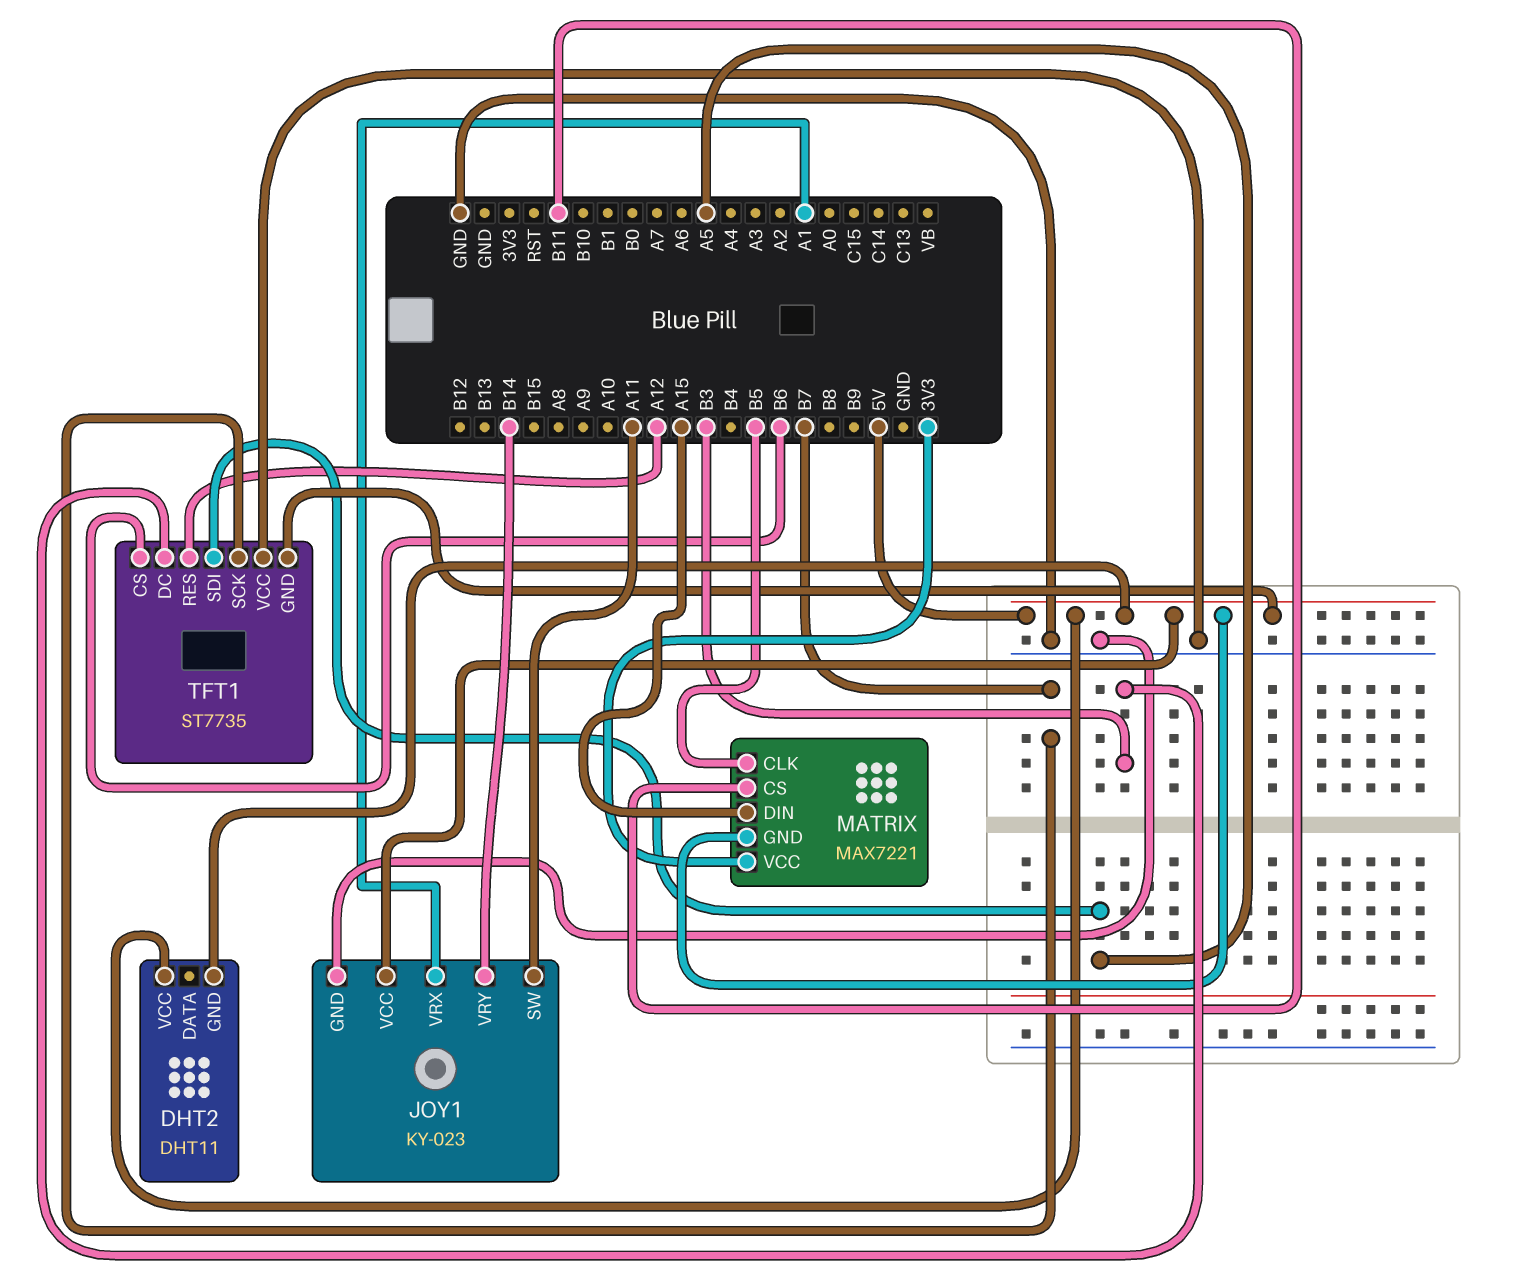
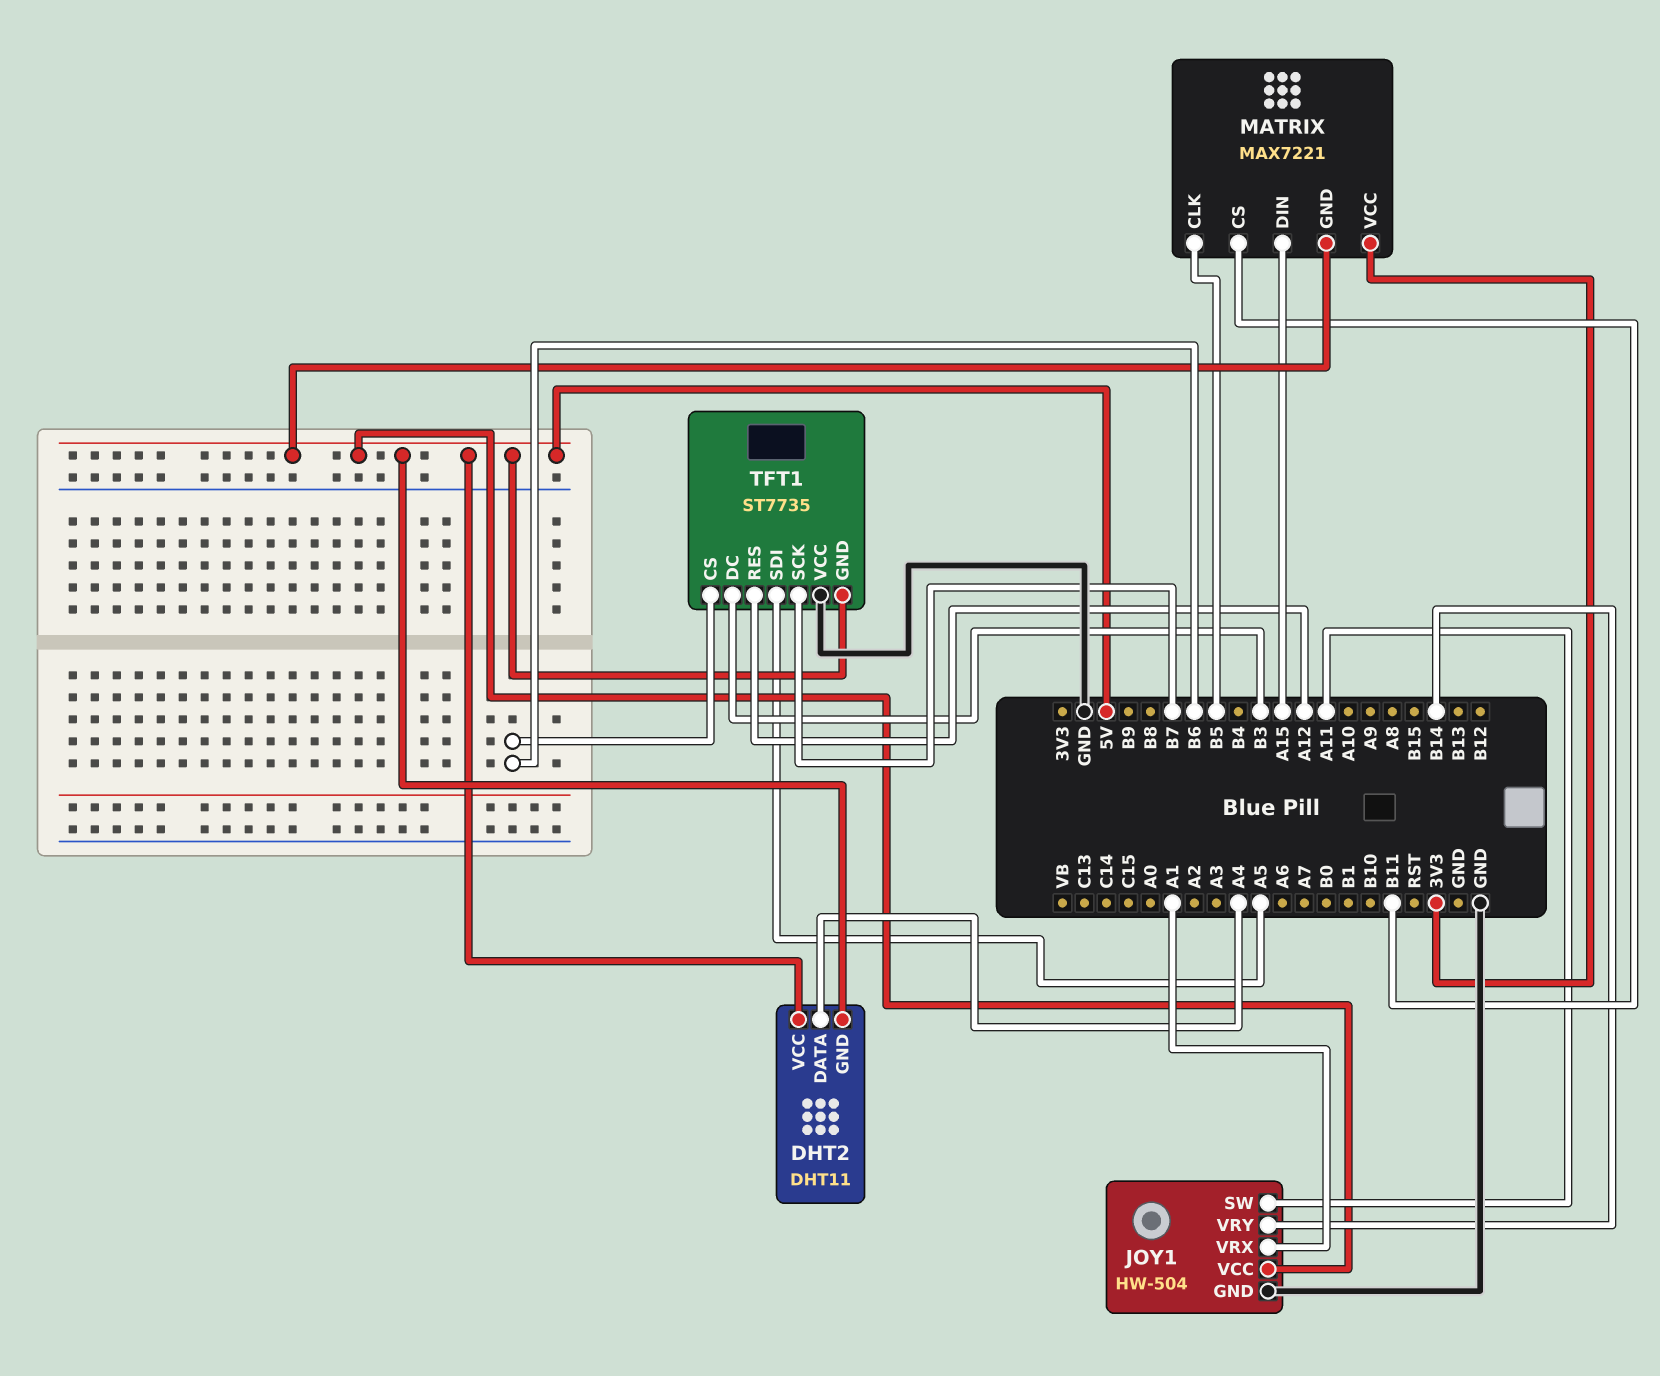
DHT2 pin DATA: none -> A4
JOY1: KY-023 -> HW-504

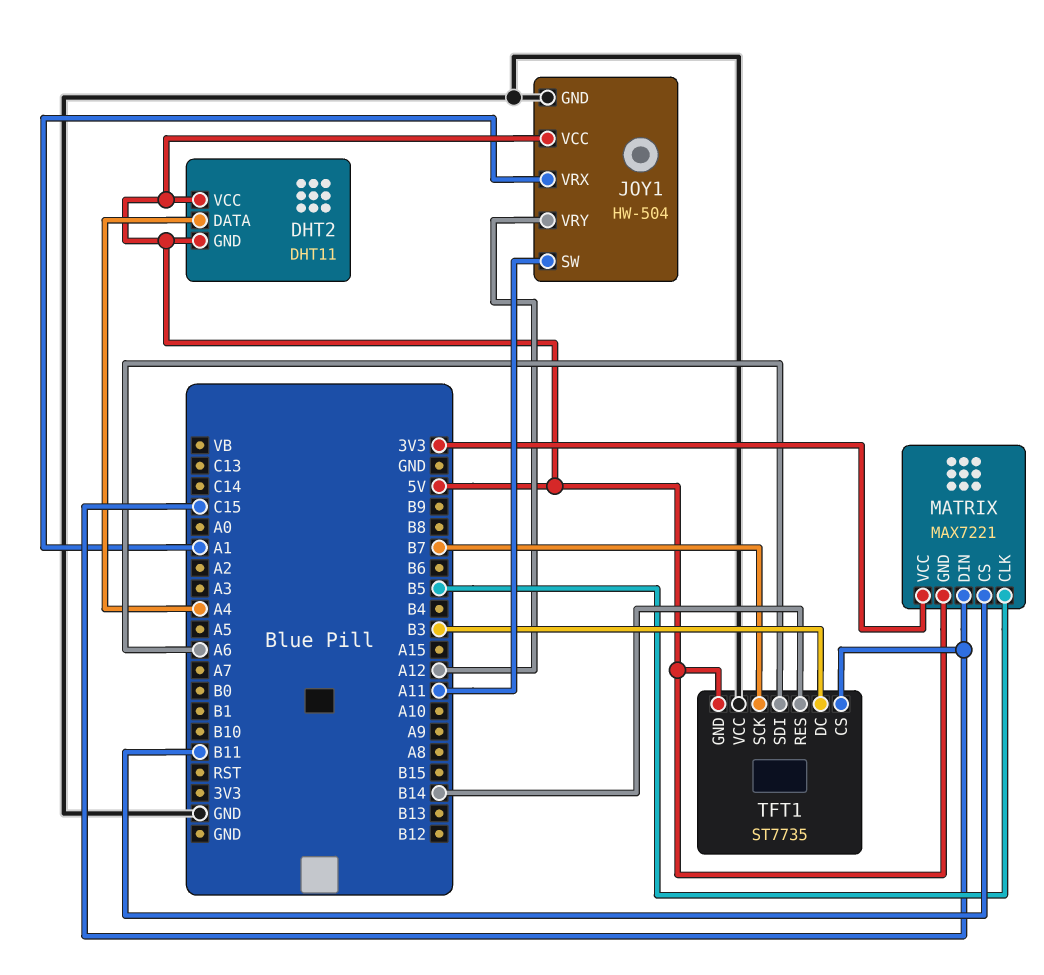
JOY1 pin VRY: B14 -> A12
MATRIX pin DIN: A15 -> C15
TFT1 pin CS: B6 -> C15
TFT1 pin RES: A12 -> B14
TFT1 pin SDI: A5 -> A6

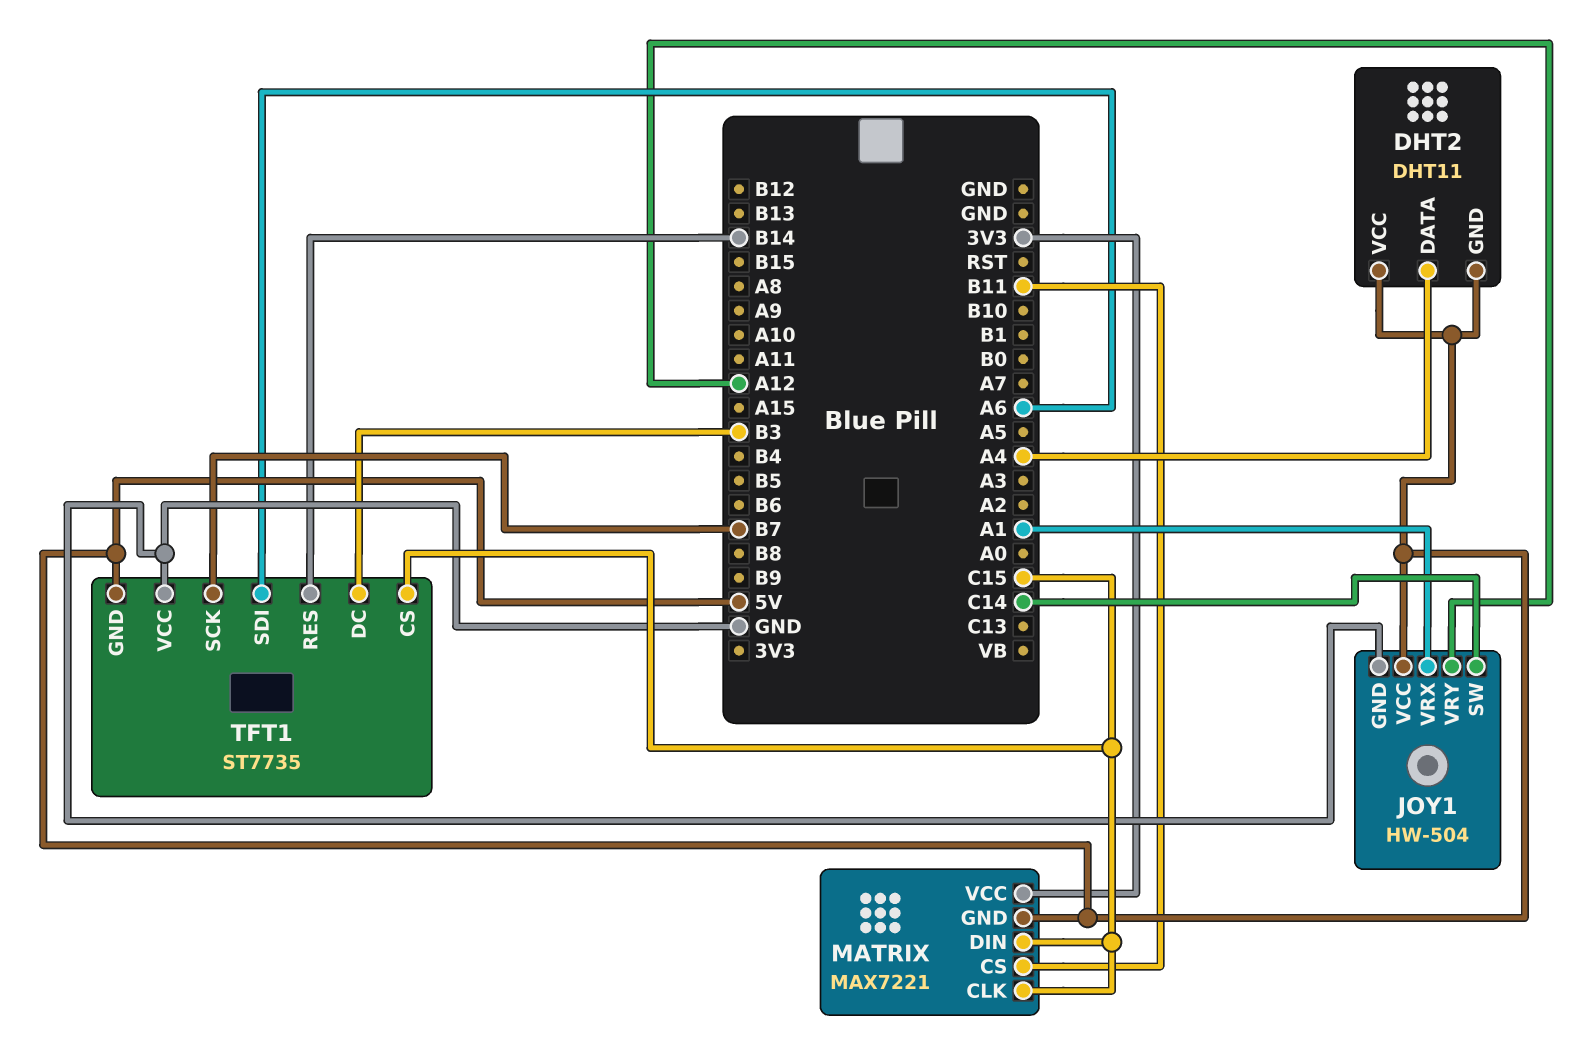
JOY1 pin SW: A11 -> C14
MATRIX pin CLK: B5 -> C15

